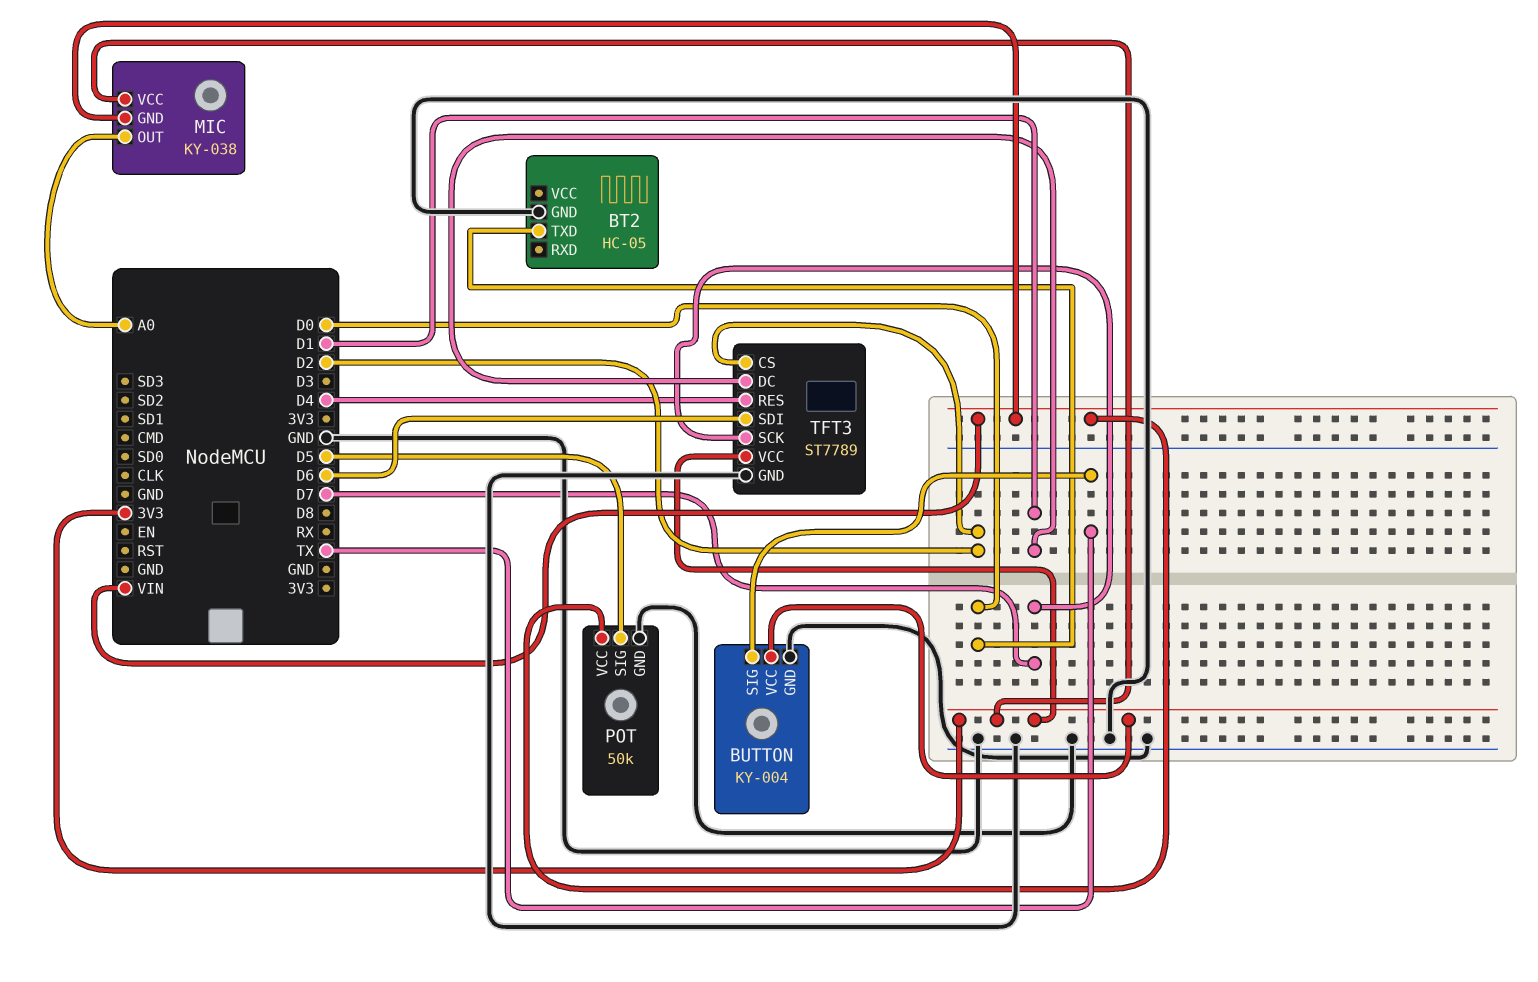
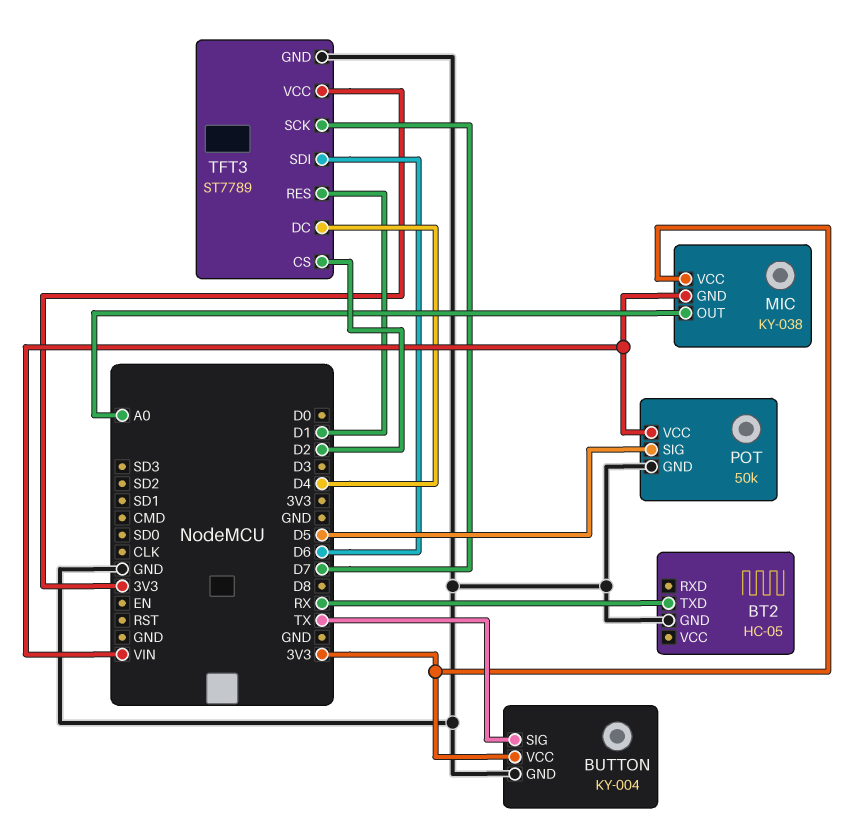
BT2 pin TXD: D0 -> RX
TFT3 pin DC: D1 -> D4
TFT3 pin RES: D4 -> D1

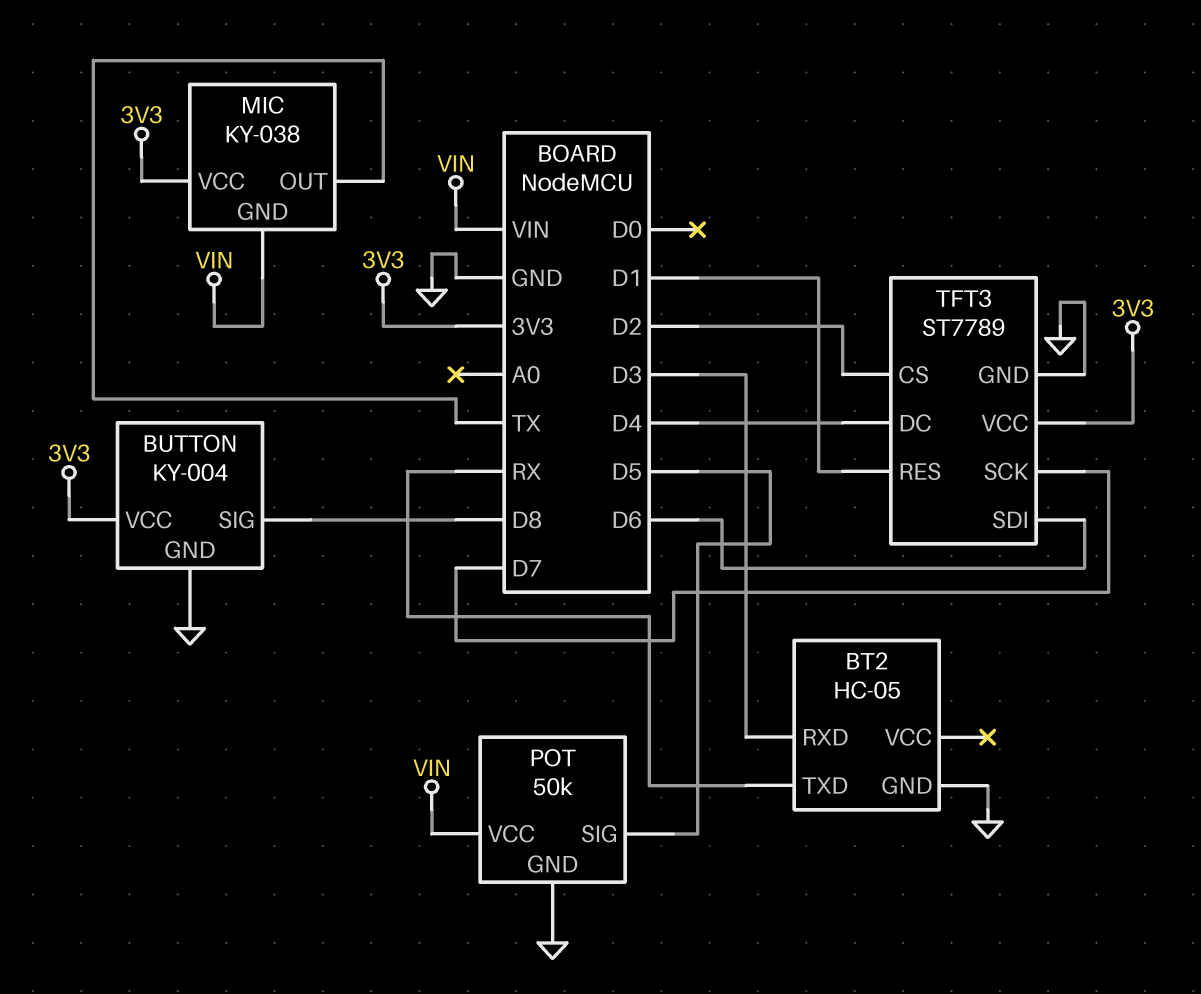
BT2 pin RXD: none -> D3
BUTTON pin SIG: TX -> D8
MIC pin OUT: A0 -> TX

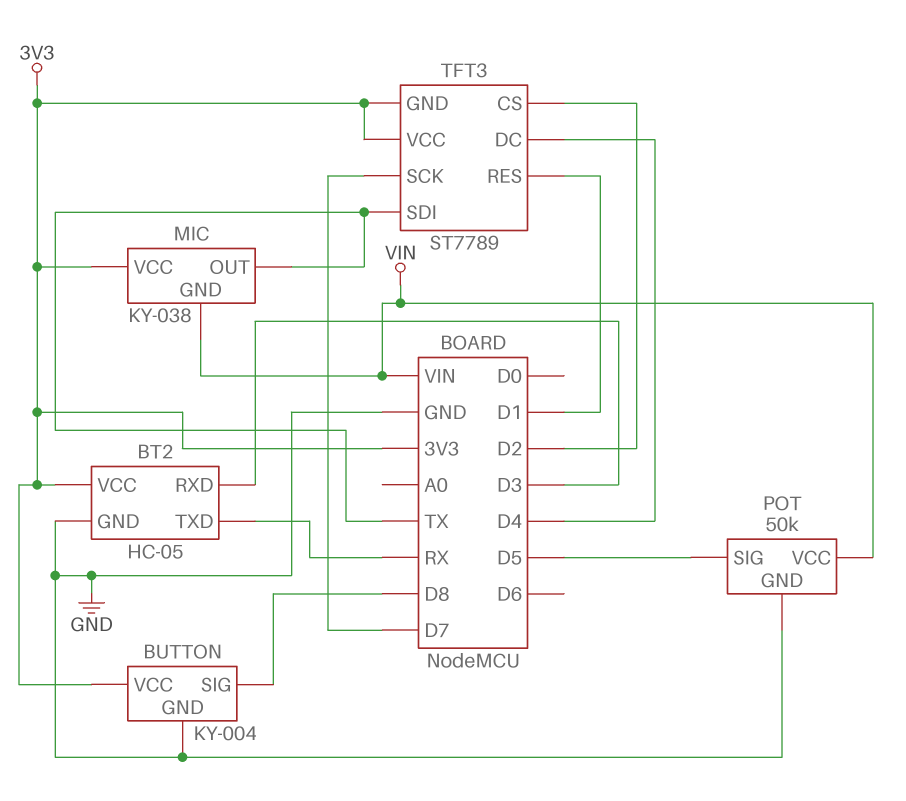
BT2 pin VCC: none -> 3V3
TFT3 pin GND: GND -> 3V3
TFT3 pin SDI: D6 -> TX

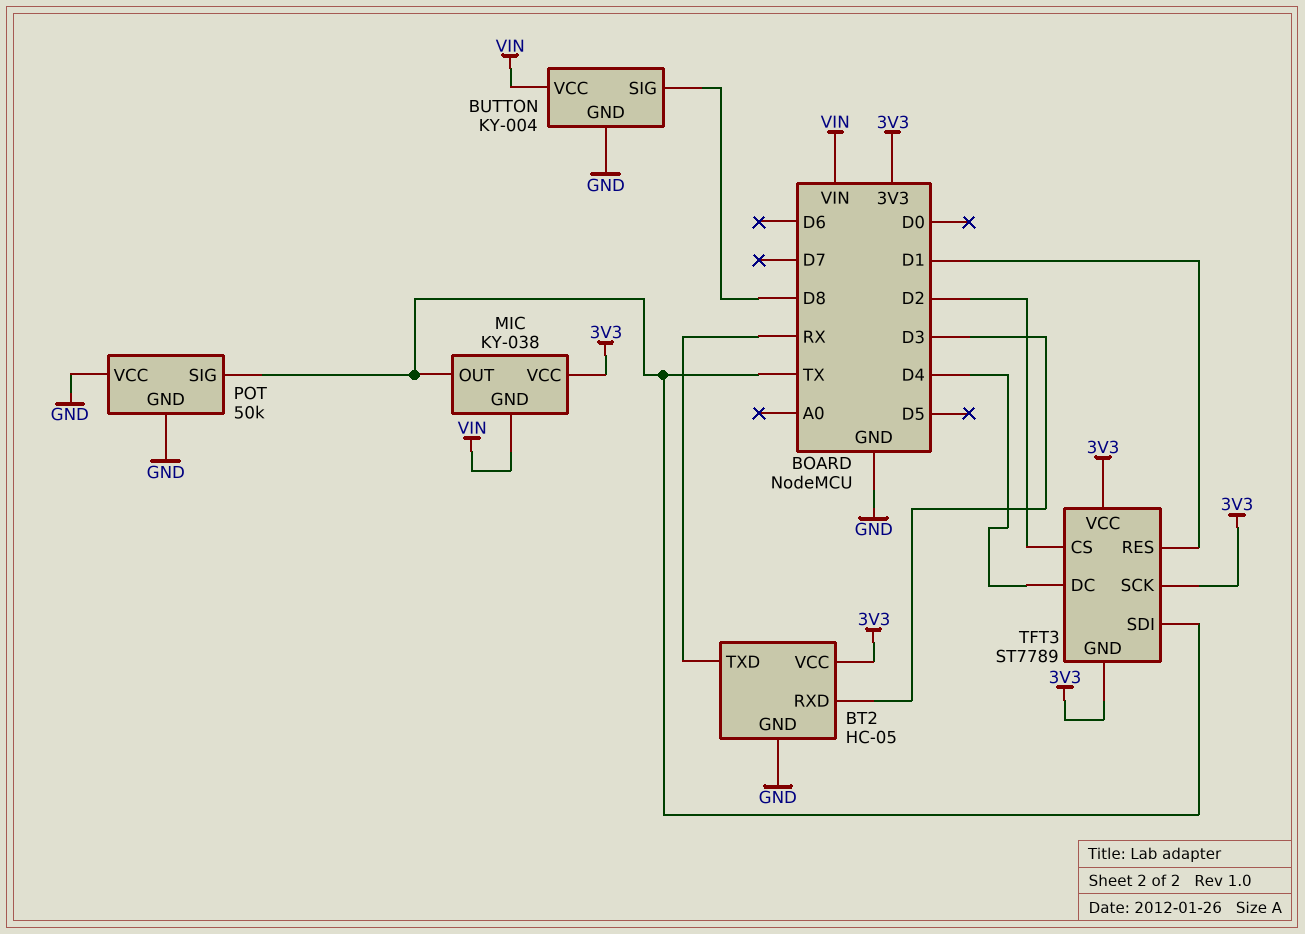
BUTTON pin VCC: 3V3 -> VIN
POT pin SIG: D5 -> TX
POT pin VCC: VIN -> GND
TFT3 pin SCK: D7 -> 3V3

